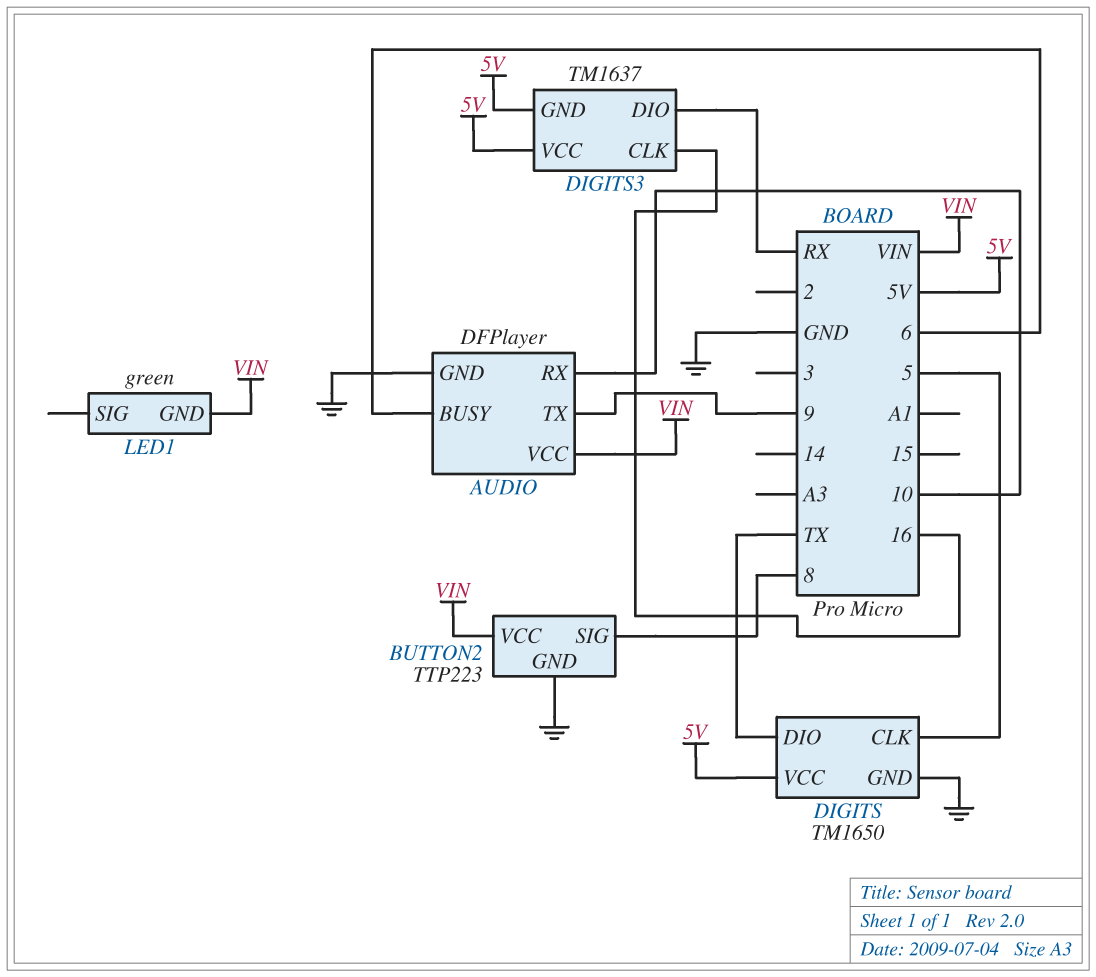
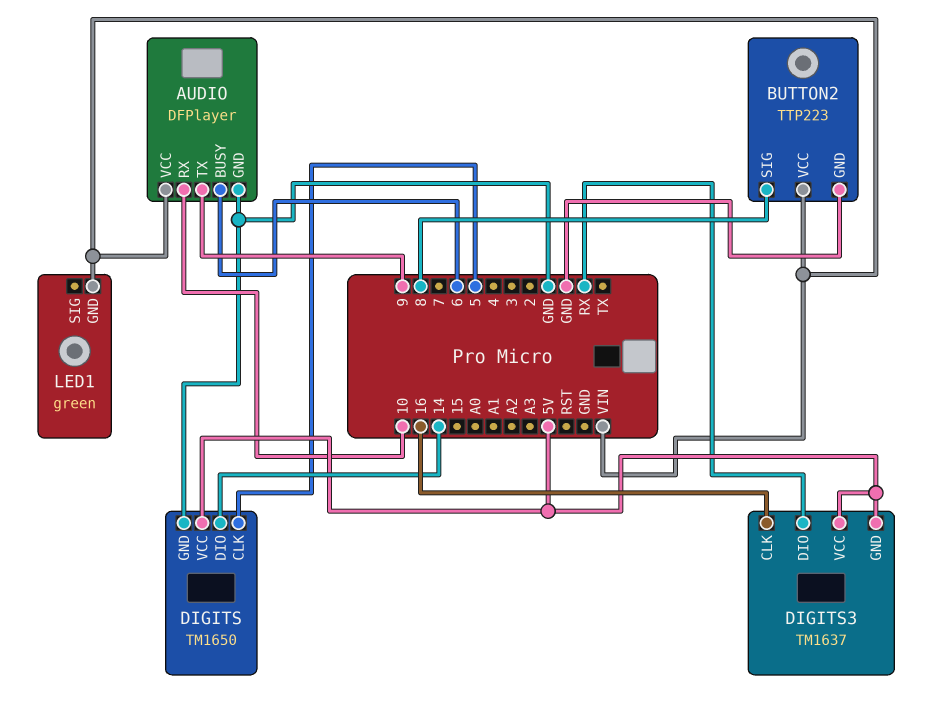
DIGITS pin DIO: TX -> 14

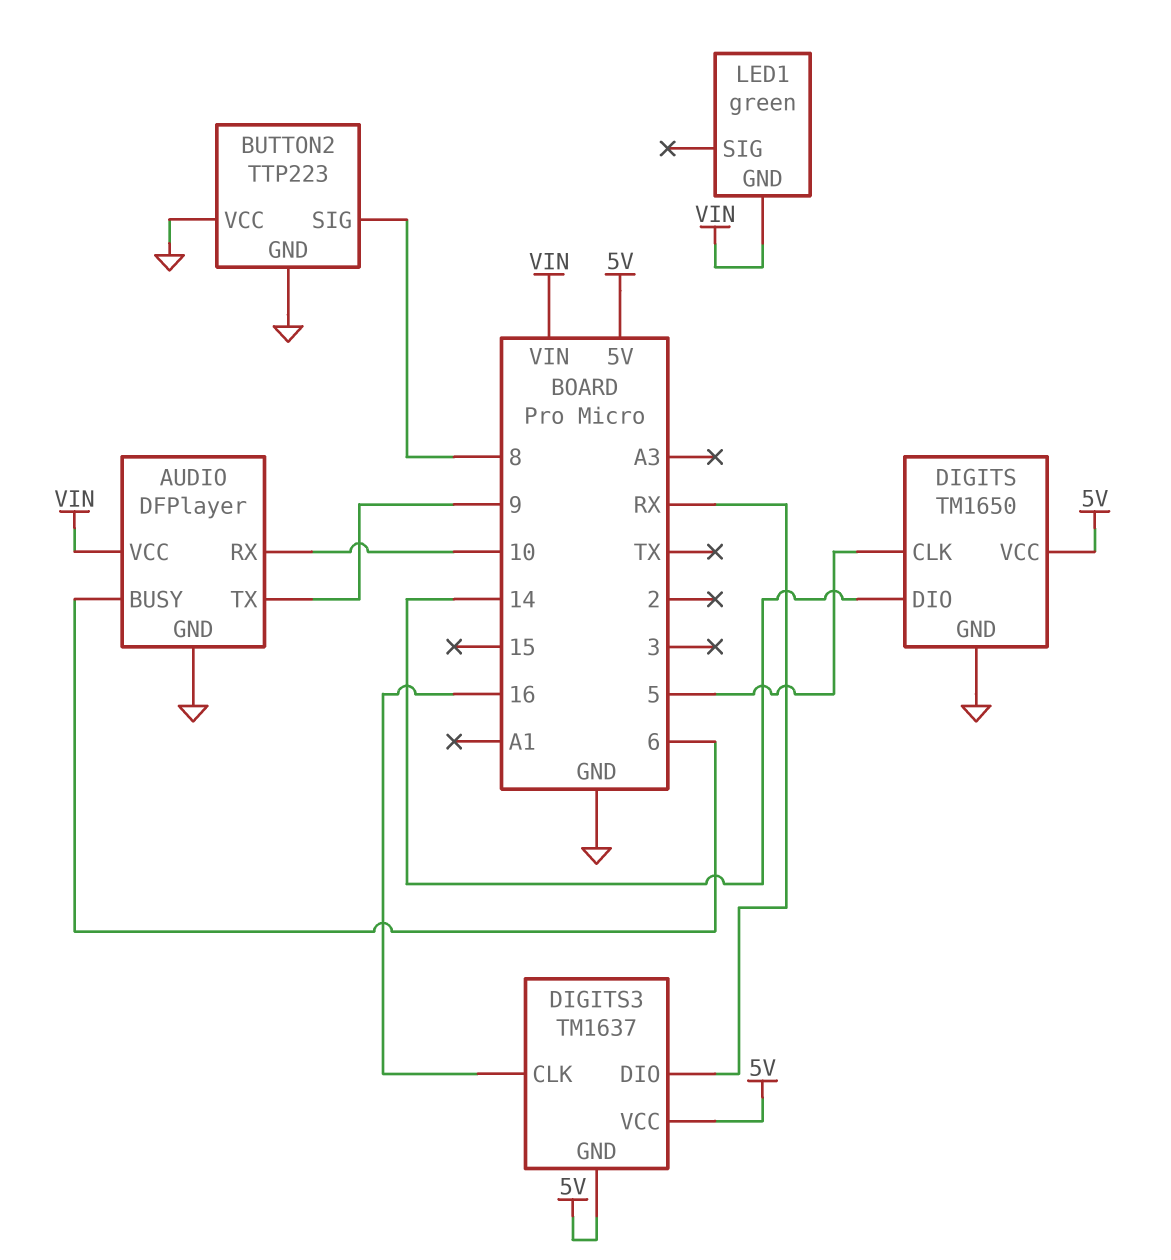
BUTTON2 pin VCC: VIN -> GND

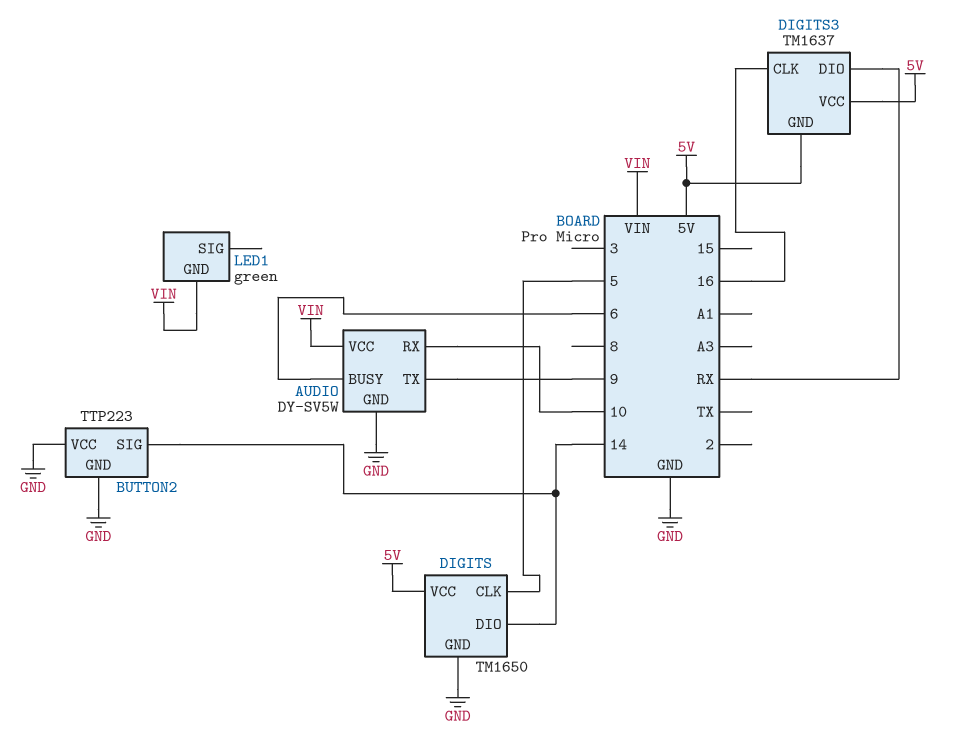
AUDIO: DFPlayer -> DY-SV5W
BUTTON2 pin SIG: 8 -> 14

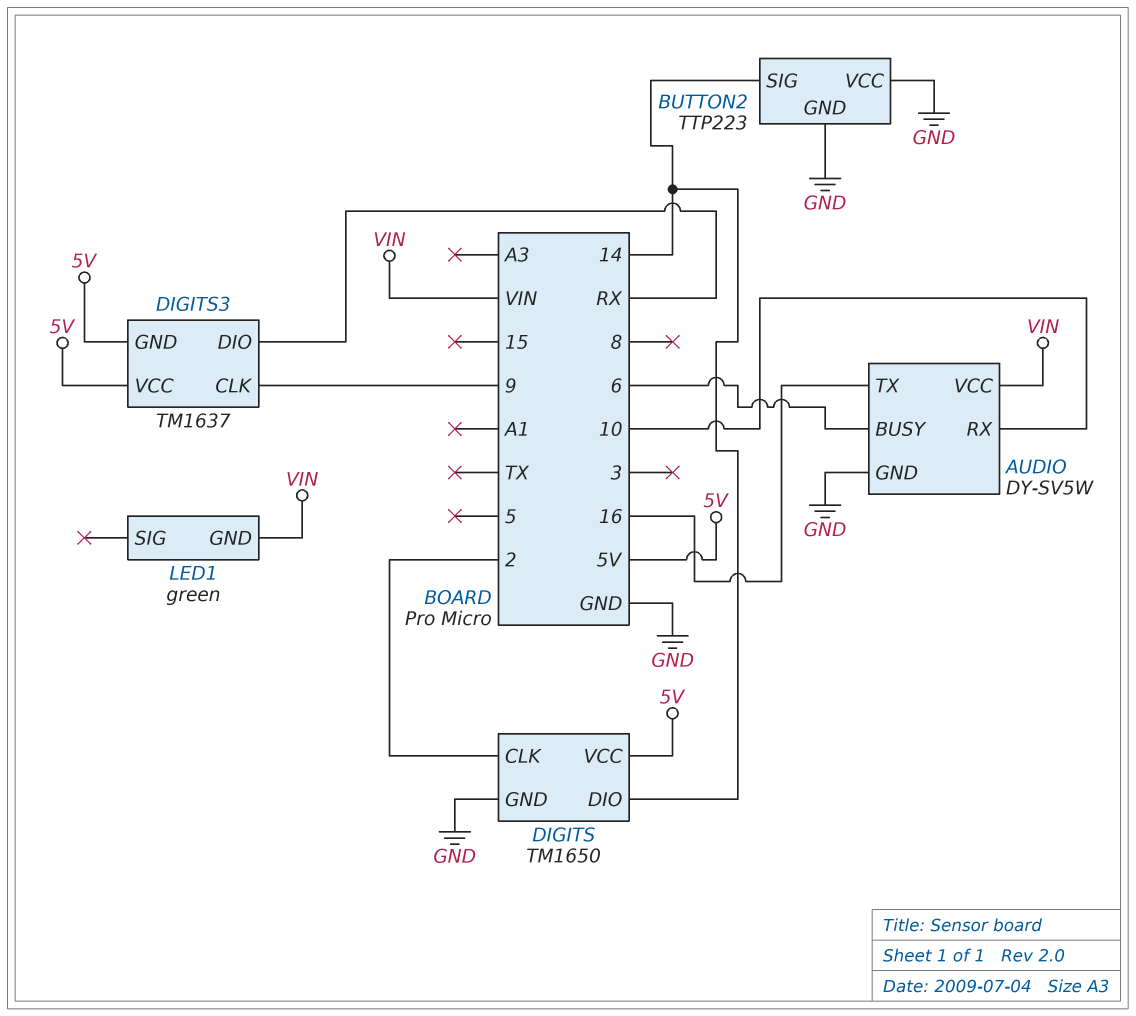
AUDIO pin TX: 9 -> 16
DIGITS pin CLK: 5 -> 2
DIGITS3 pin CLK: 16 -> 9

